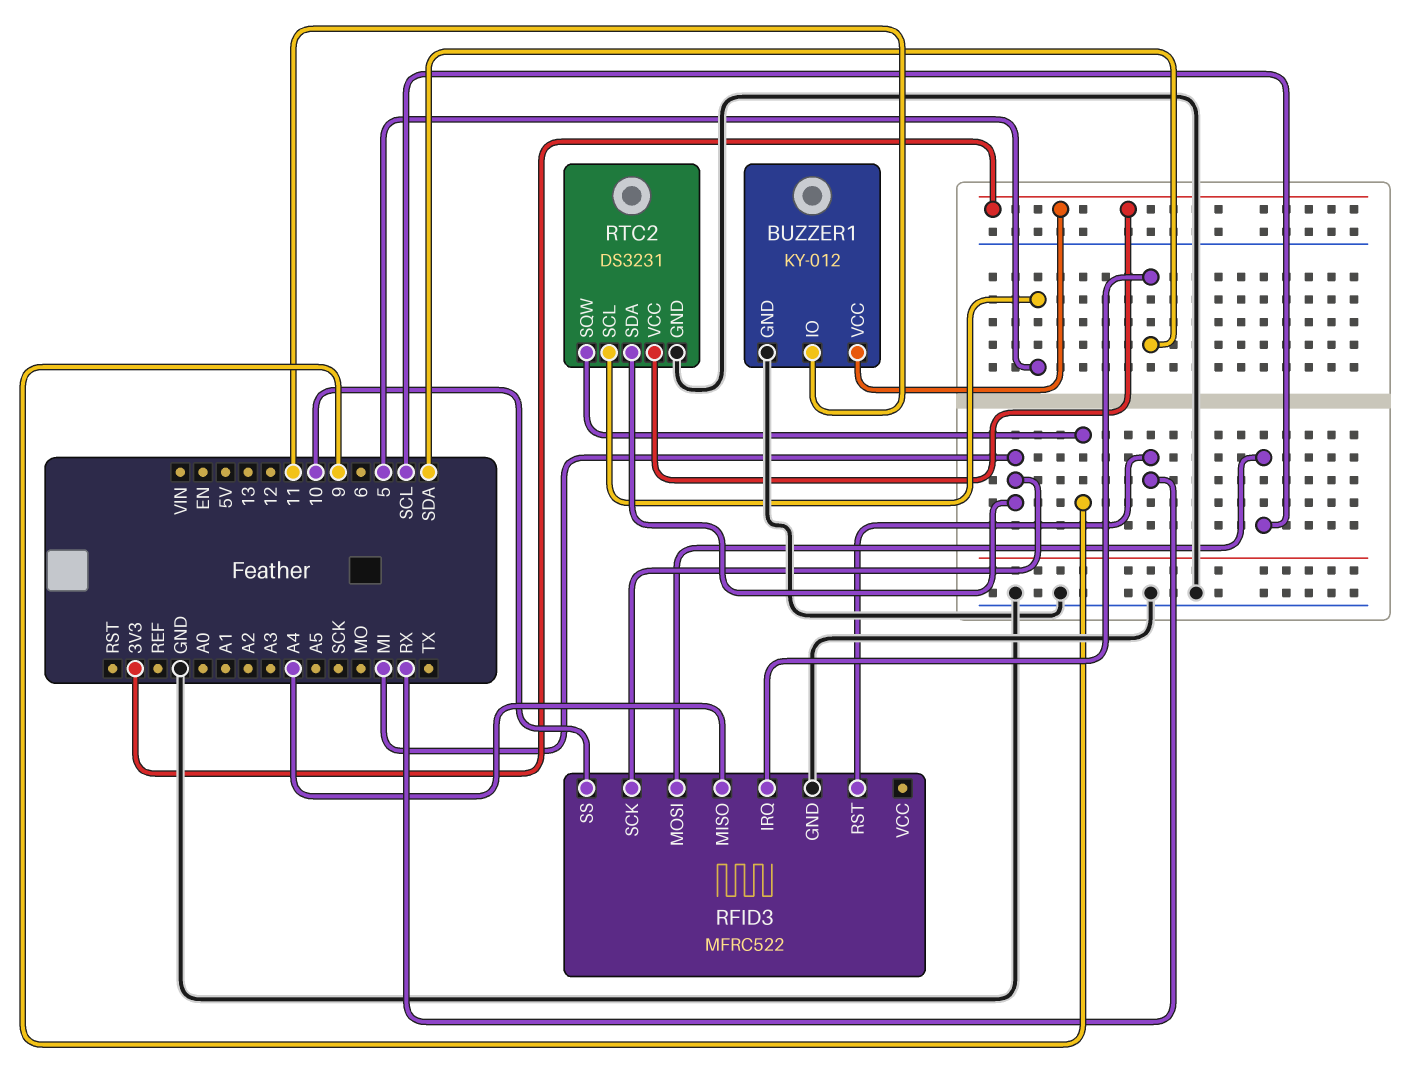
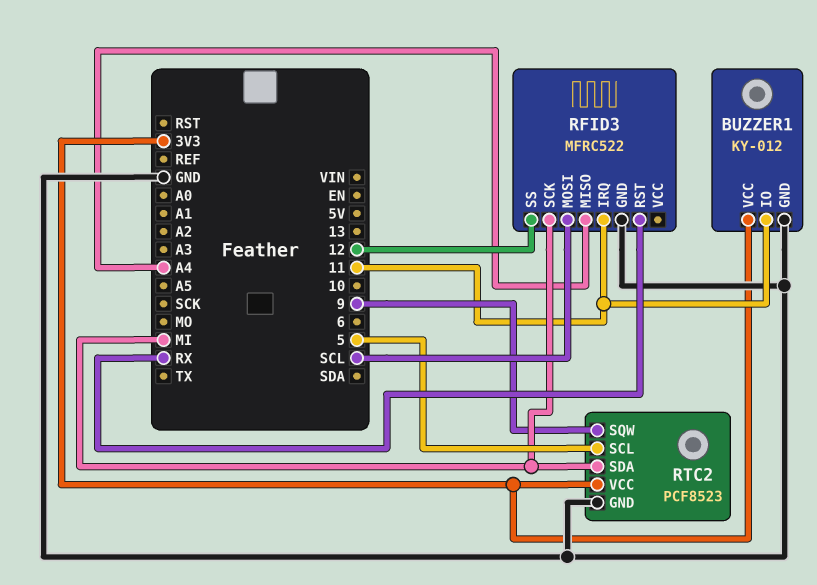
RFID3 pin IRQ: SDA -> 11
RFID3 pin SS: 10 -> 12
RTC2: DS3231 -> PCF8523

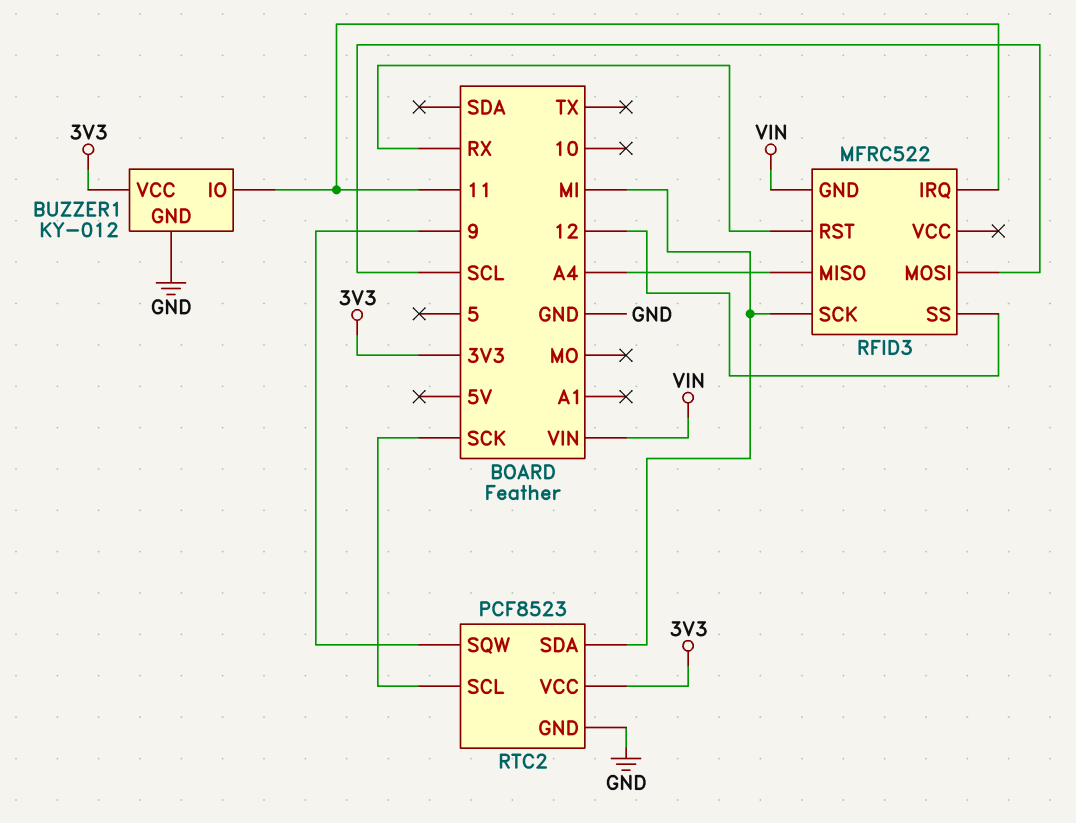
RFID3 pin GND: GND -> VIN
RTC2 pin SCL: 5 -> SCK

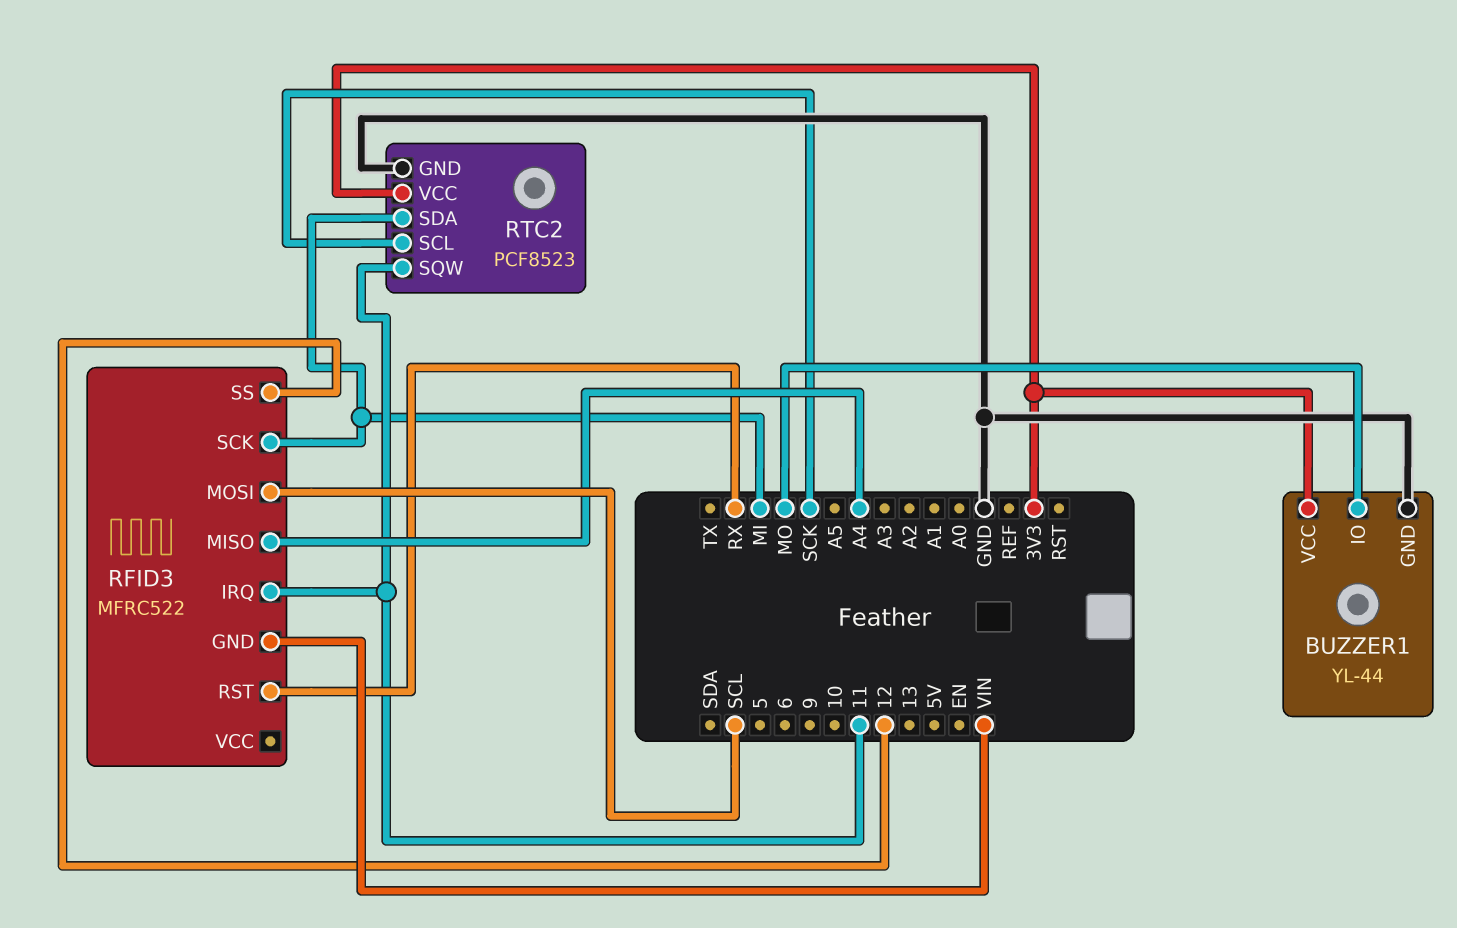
BUZZER1: KY-012 -> YL-44
BUZZER1 pin IO: 11 -> MO
RTC2 pin SQW: 9 -> 11

